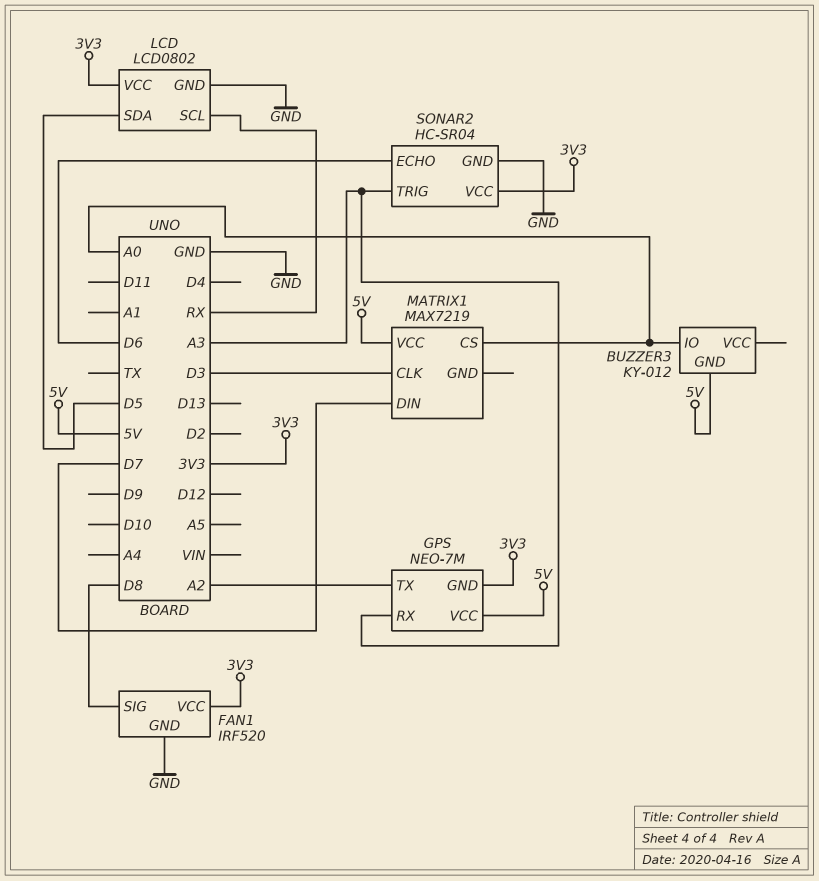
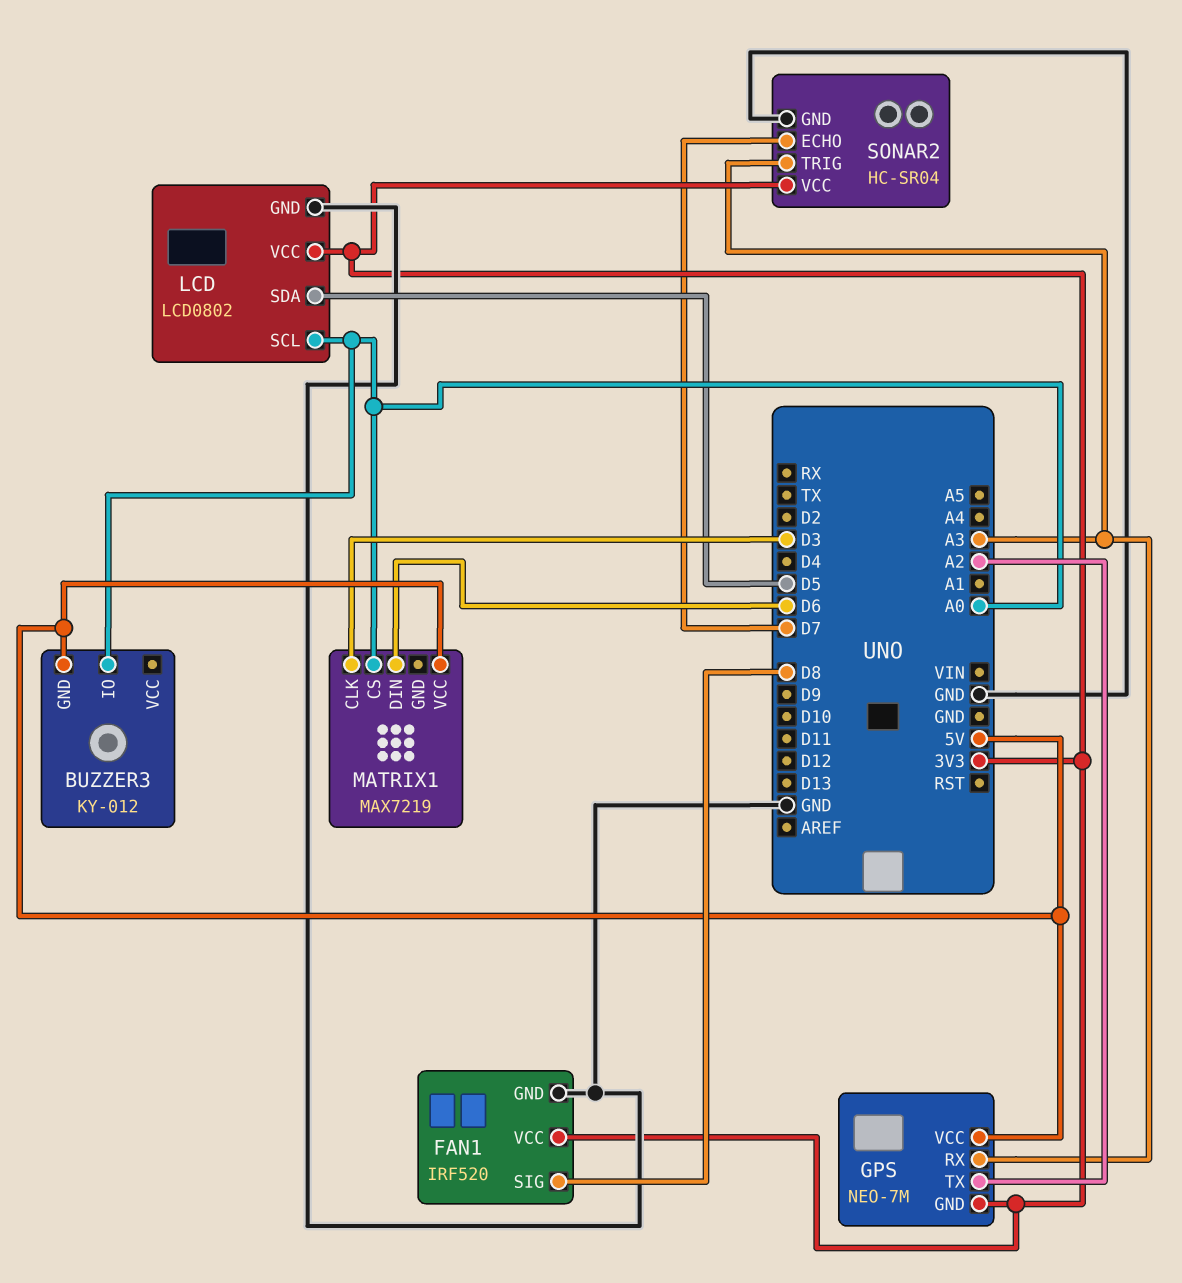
LCD pin SCL: RX -> A0
MATRIX1 pin DIN: D7 -> D6
SONAR2 pin ECHO: D6 -> D7

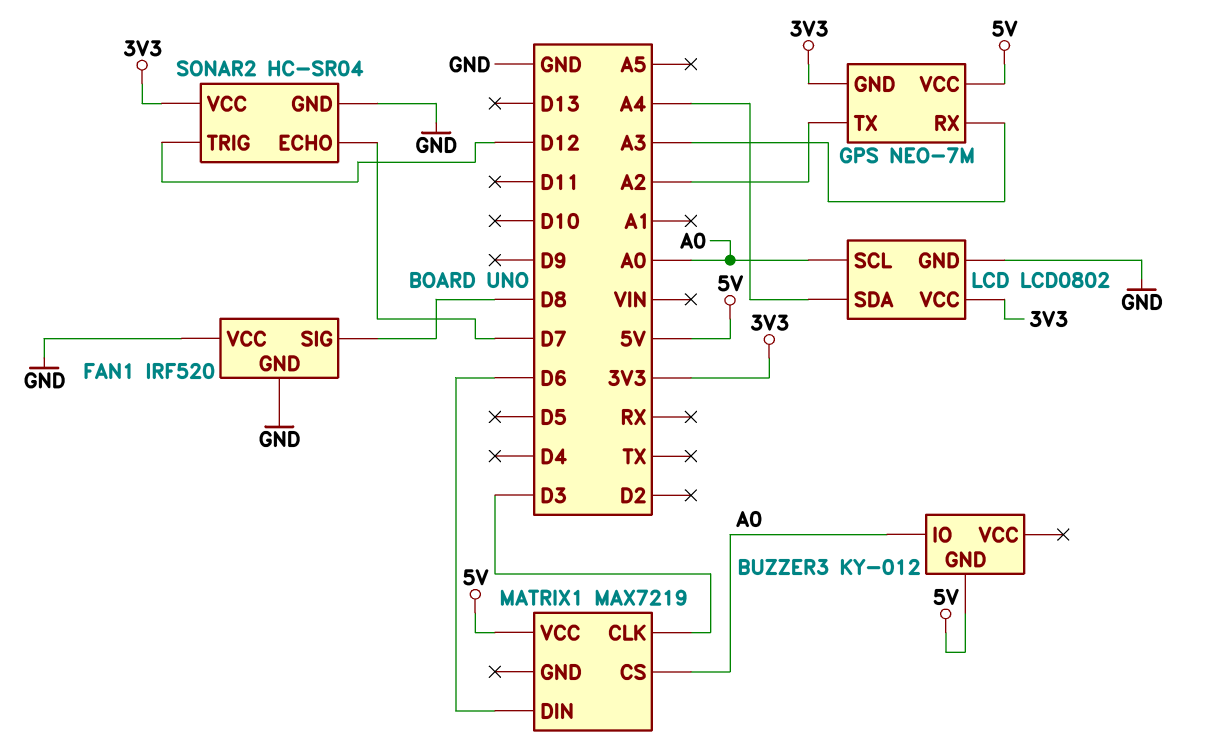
FAN1 pin VCC: 3V3 -> GND
LCD pin SDA: D5 -> A4
SONAR2 pin TRIG: A3 -> D12

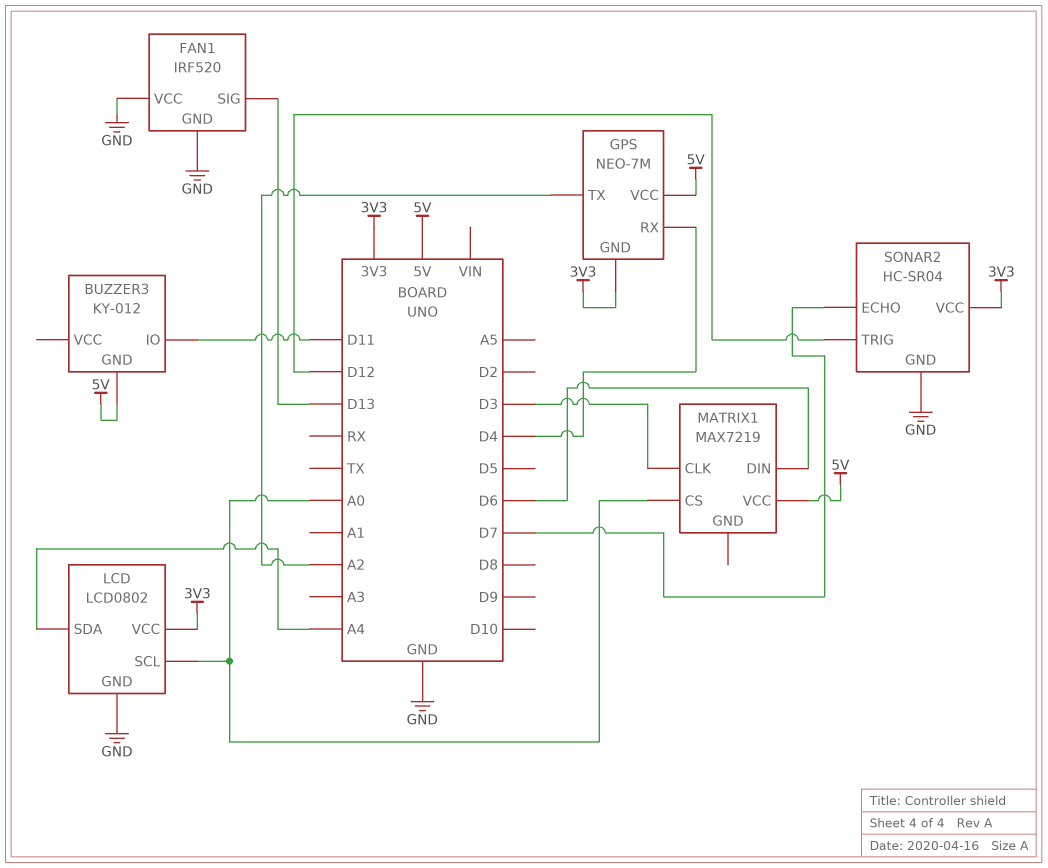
BUZZER3 pin IO: A0 -> D11
FAN1 pin SIG: D8 -> D13
GPS pin RX: A3 -> D4

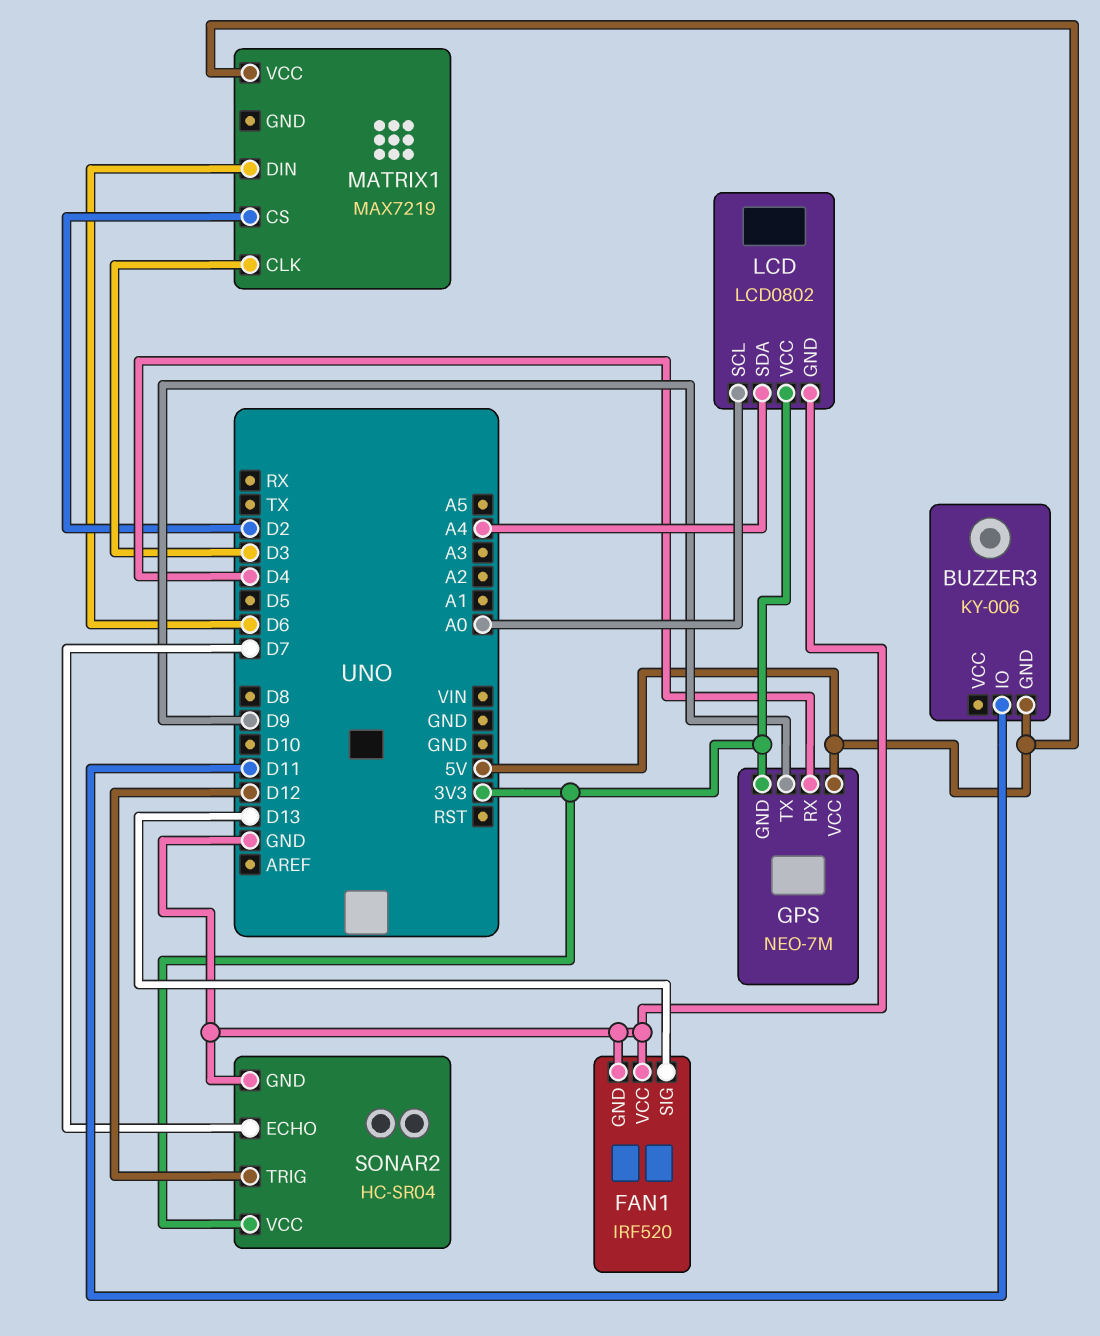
BUZZER3: KY-012 -> KY-006
GPS pin TX: A2 -> D9
MATRIX1 pin CS: A0 -> D2

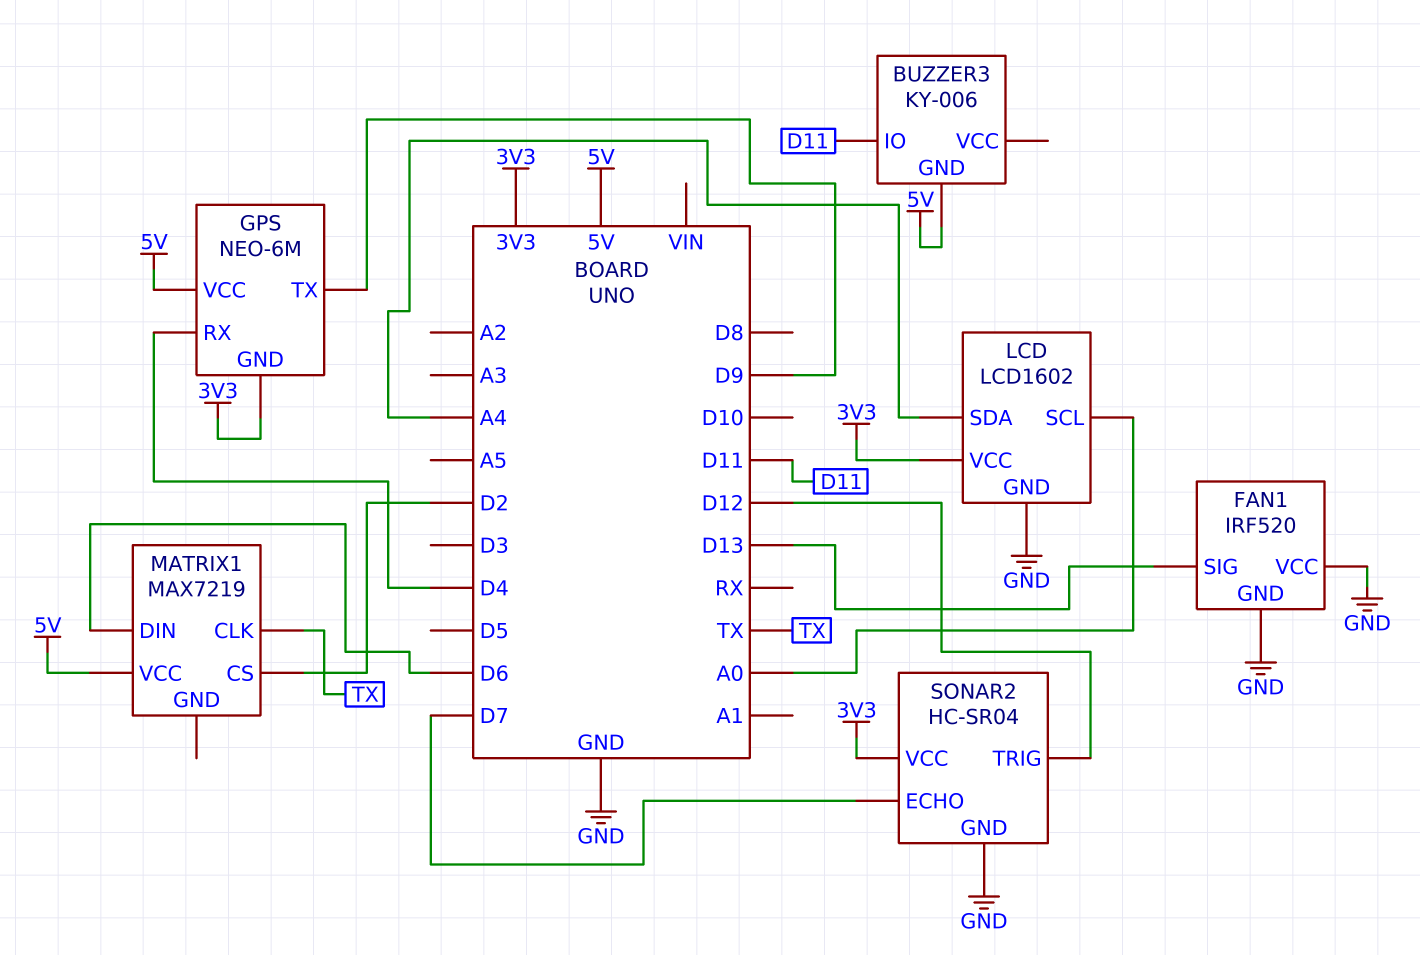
GPS: NEO-7M -> NEO-6M
LCD: LCD0802 -> LCD1602
MATRIX1 pin CLK: D3 -> TX

